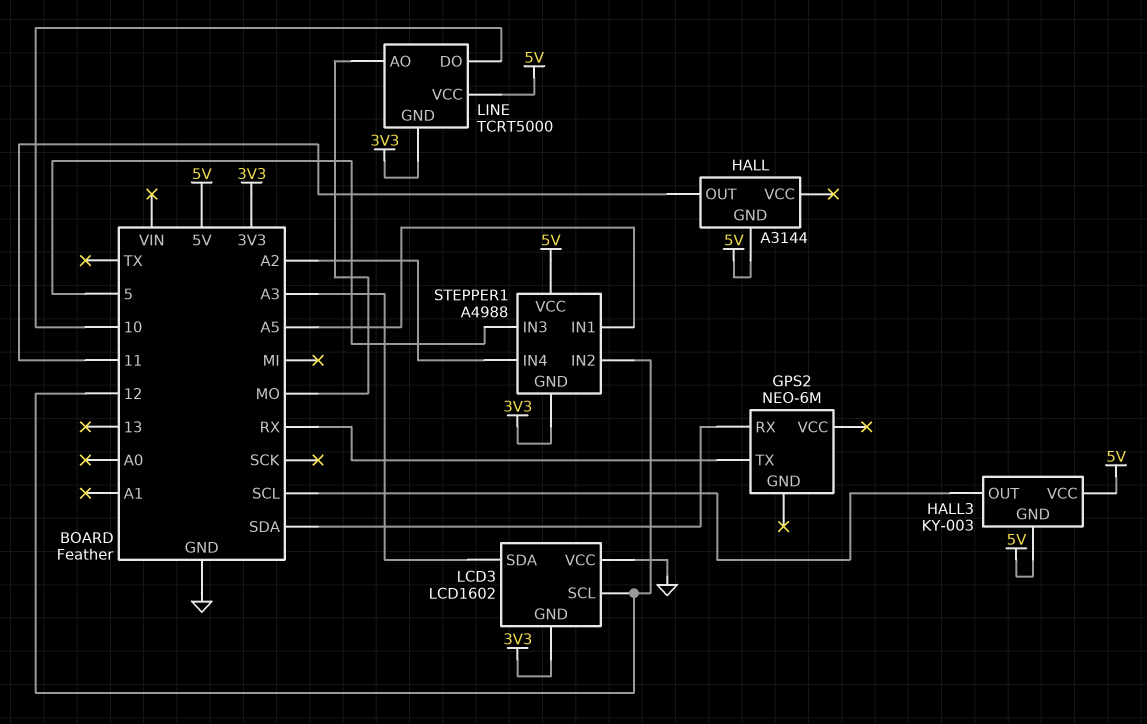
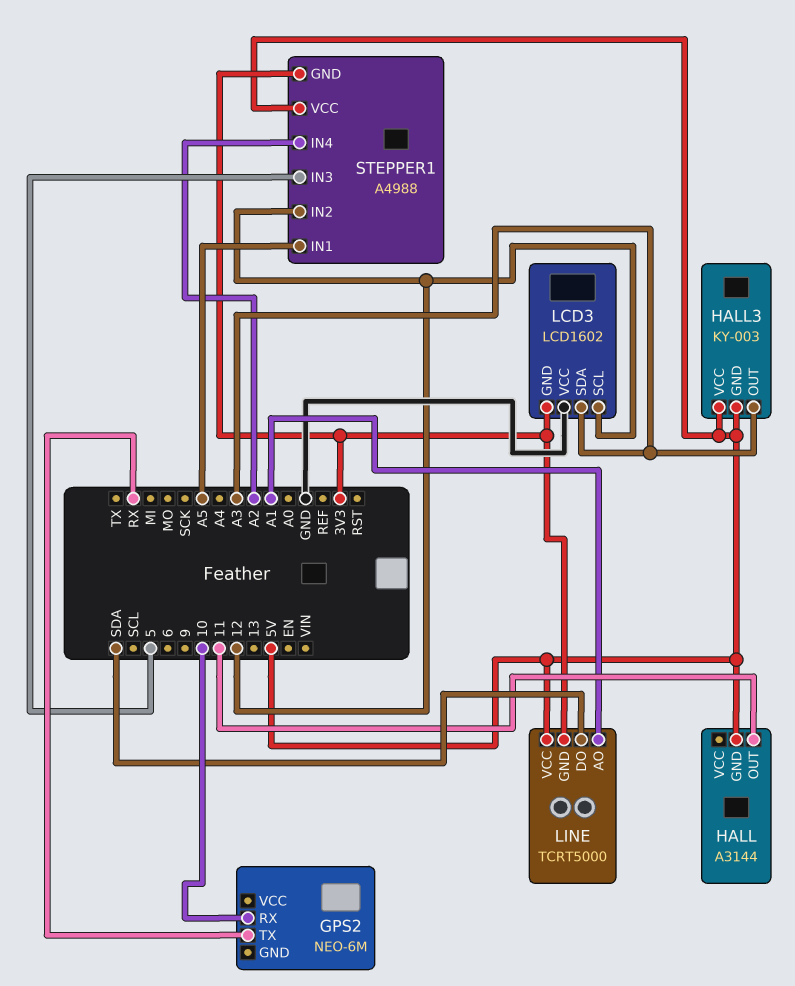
GPS2 pin RX: SDA -> 10
HALL3 pin OUT: SCL -> A3
LINE pin AO: MO -> A1
LINE pin DO: 10 -> SDA

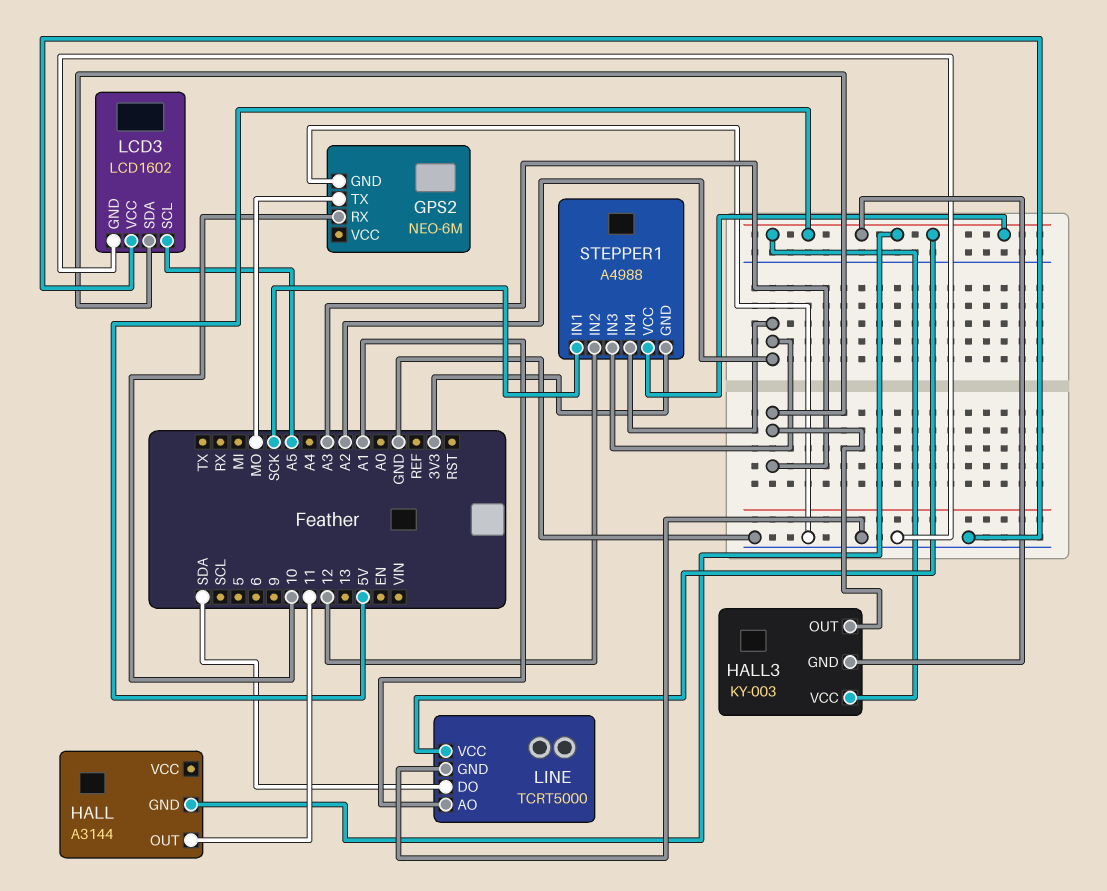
GPS2 pin GND: none -> GND
GPS2 pin TX: RX -> MO
LCD3 pin GND: 3V3 -> GND
LCD3 pin SCL: 12 -> A5
LINE pin GND: 3V3 -> GND
STEPPER1 pin IN1: A5 -> SCK
STEPPER1 pin IN3: 5 -> A2

